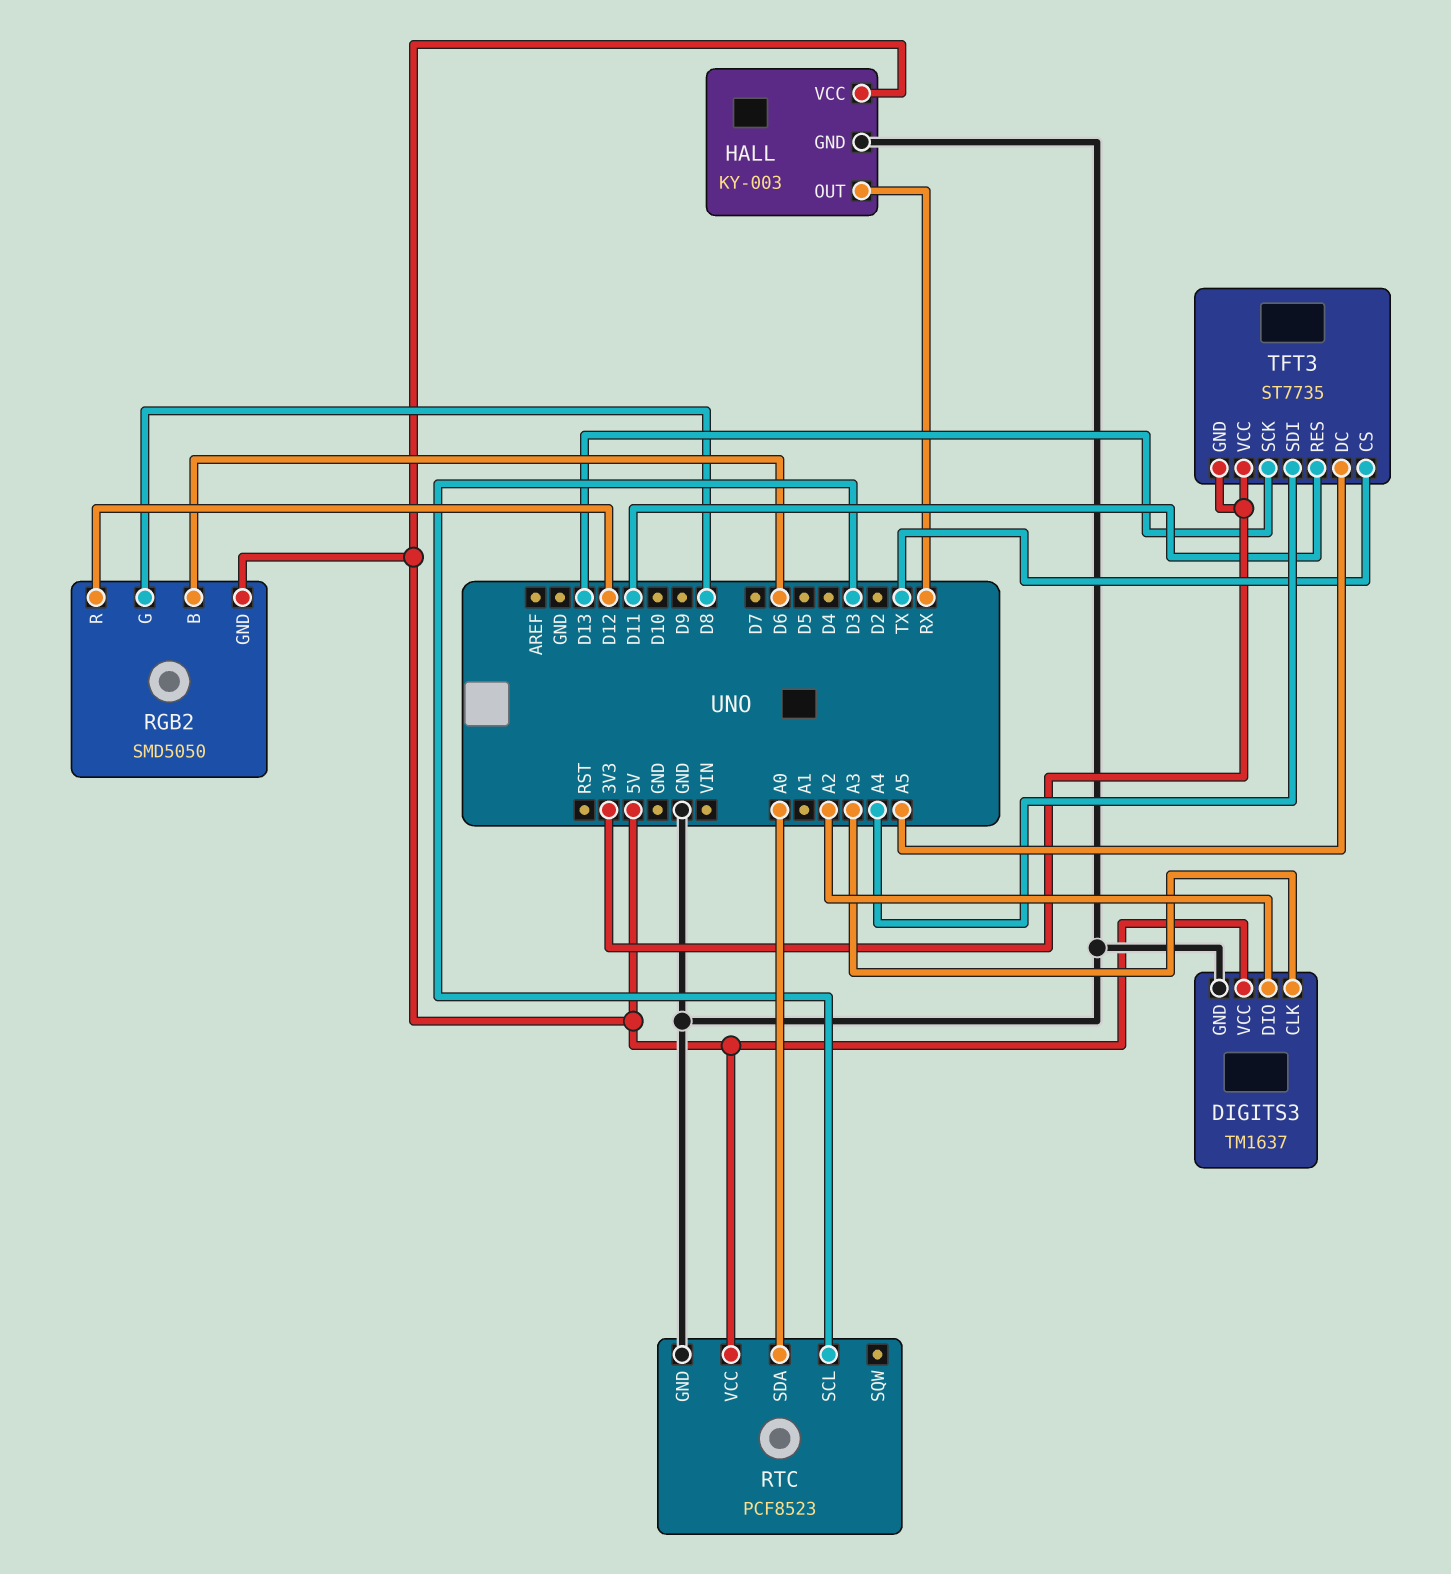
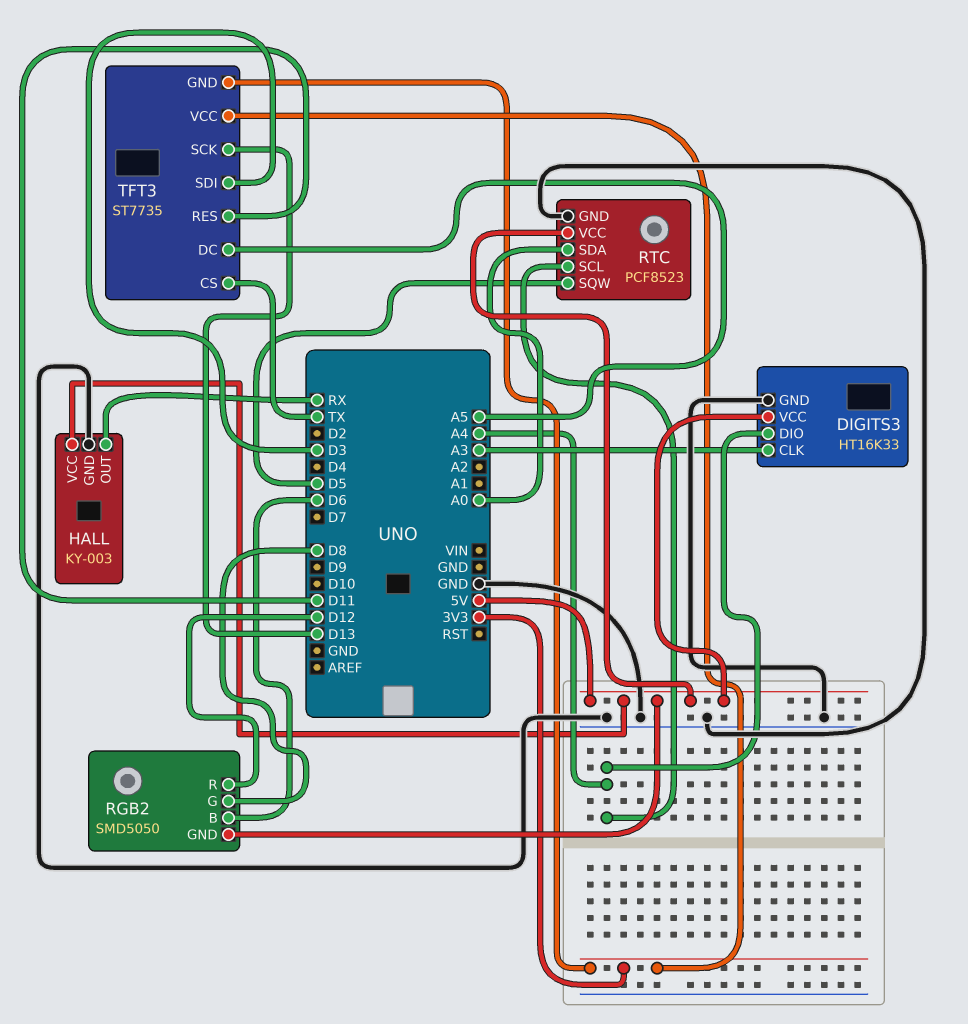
DIGITS3: TM1637 -> HT16K33
DIGITS3 pin DIO: A2 -> A4
RTC pin SCL: D3 -> A4
RTC pin SQW: none -> D5
TFT3 pin SDI: A4 -> D3

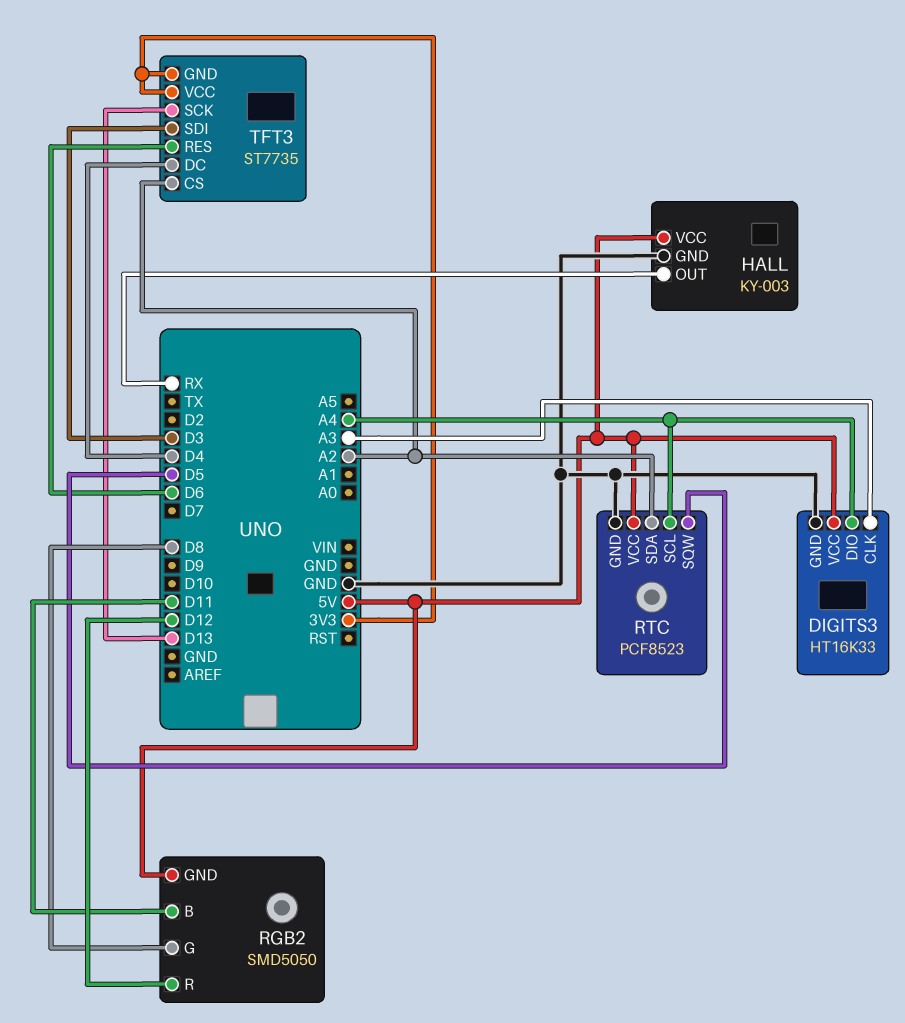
RGB2 pin B: D6 -> D11
RTC pin SDA: A0 -> A2
TFT3 pin CS: TX -> A2
TFT3 pin DC: A5 -> D4
TFT3 pin RES: D11 -> D6

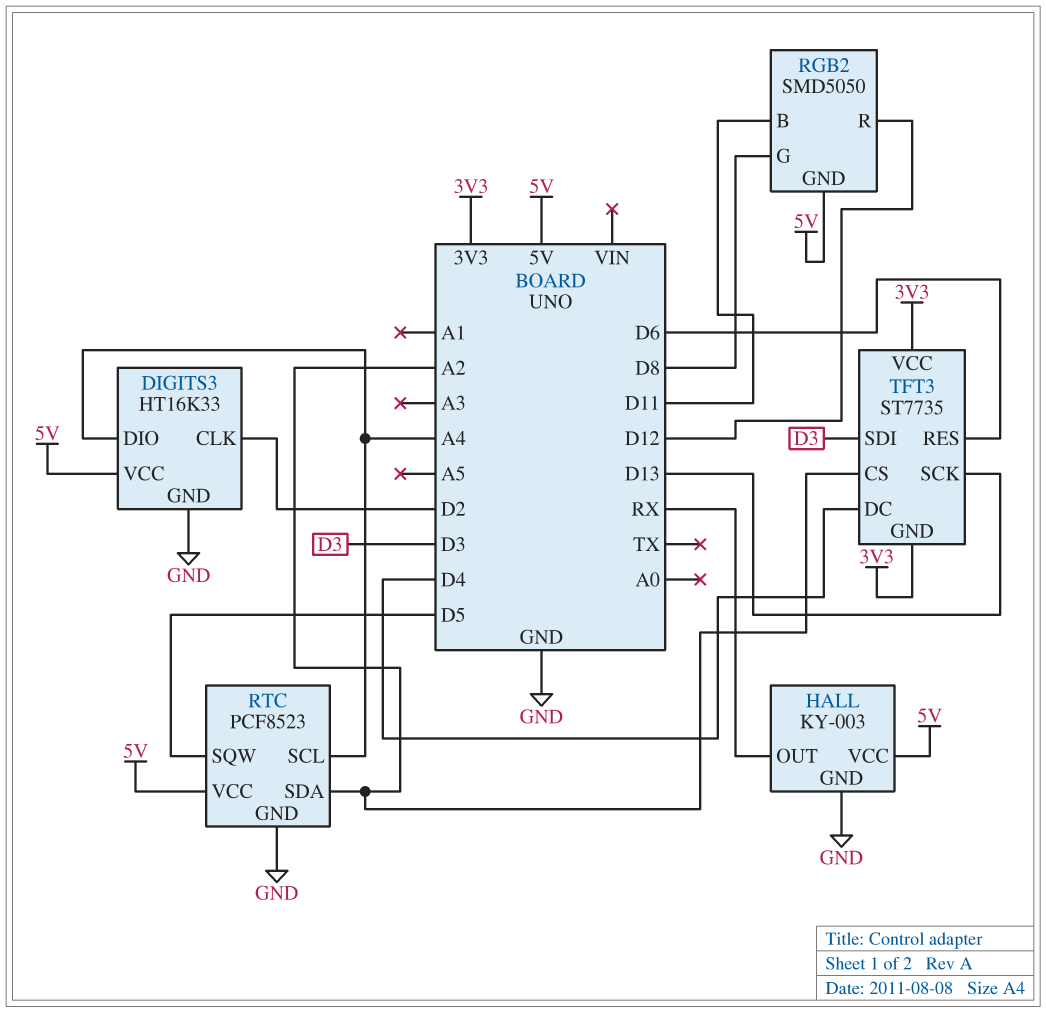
DIGITS3 pin CLK: A3 -> D2

